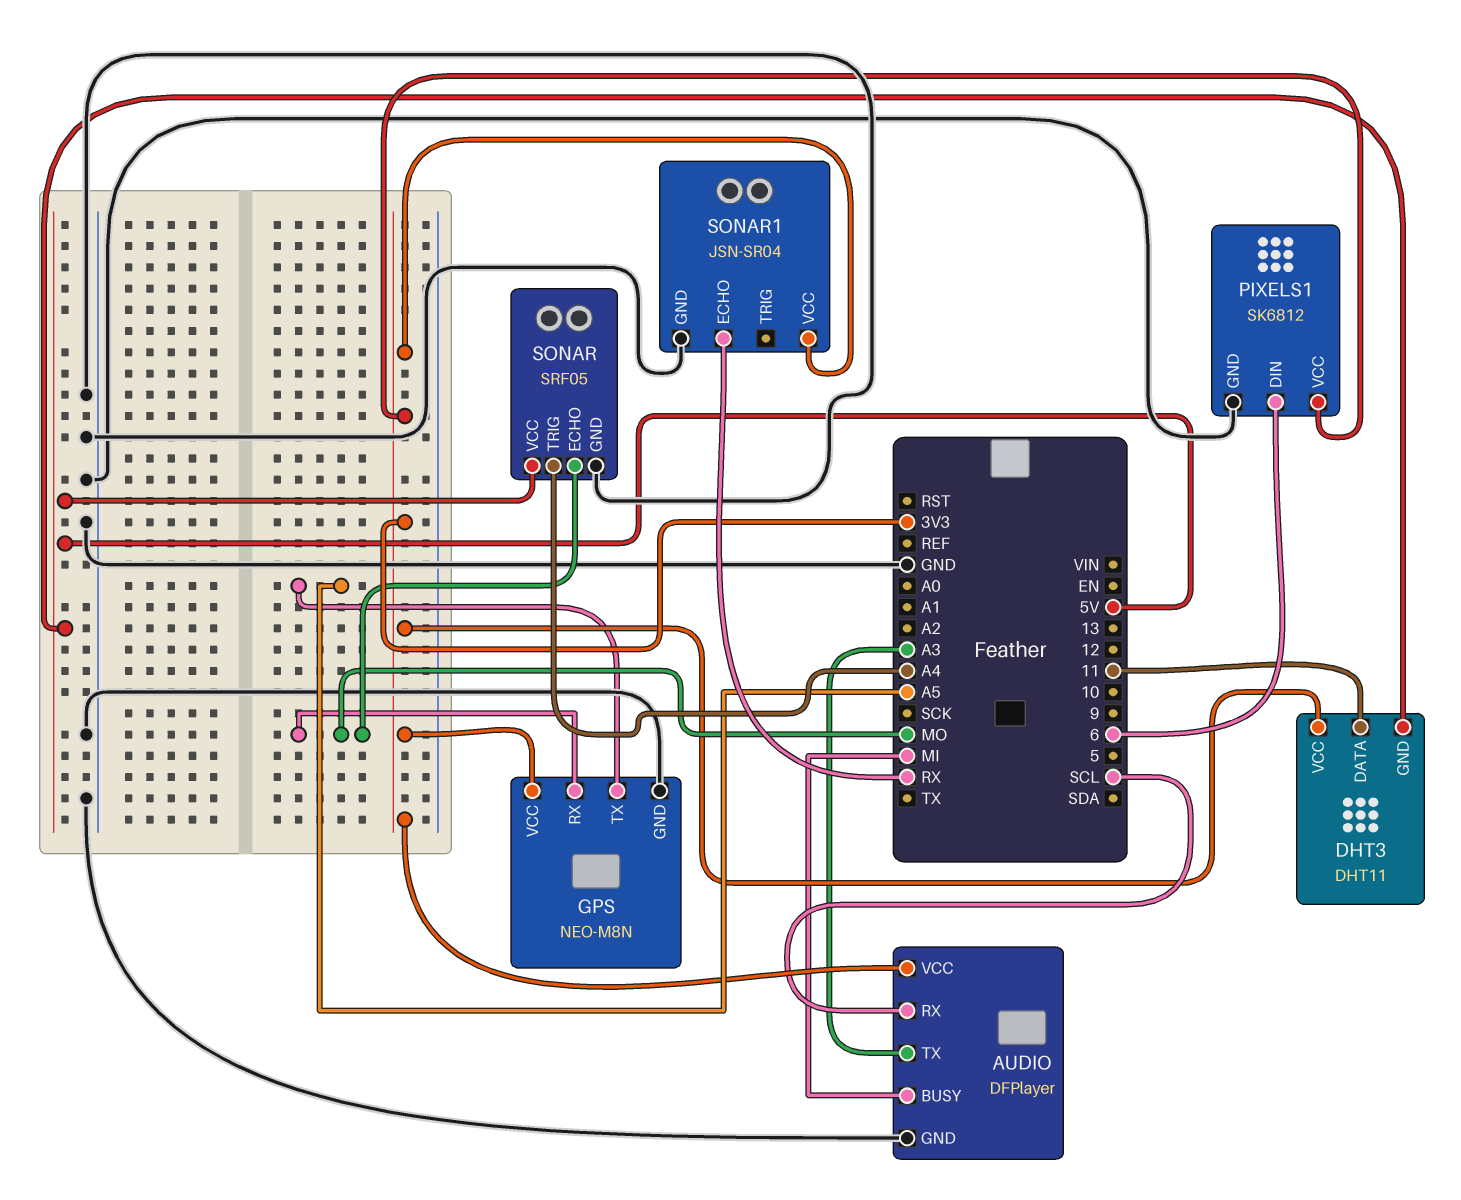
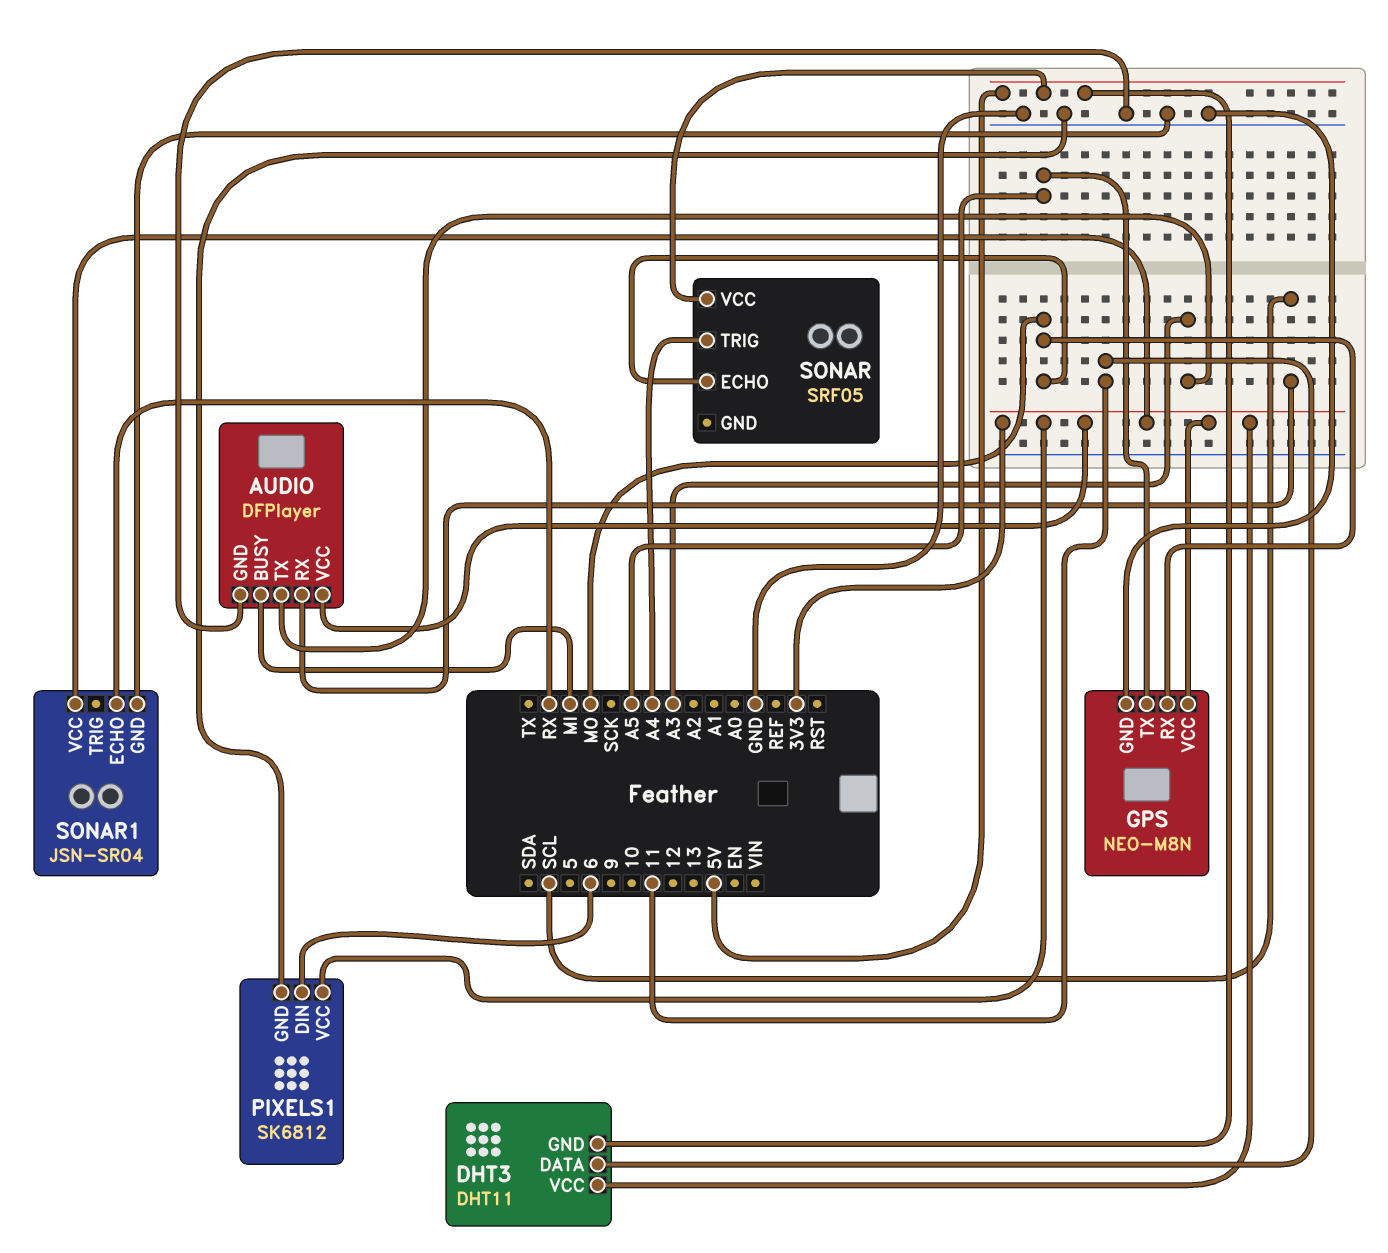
SONAR pin GND: GND -> none

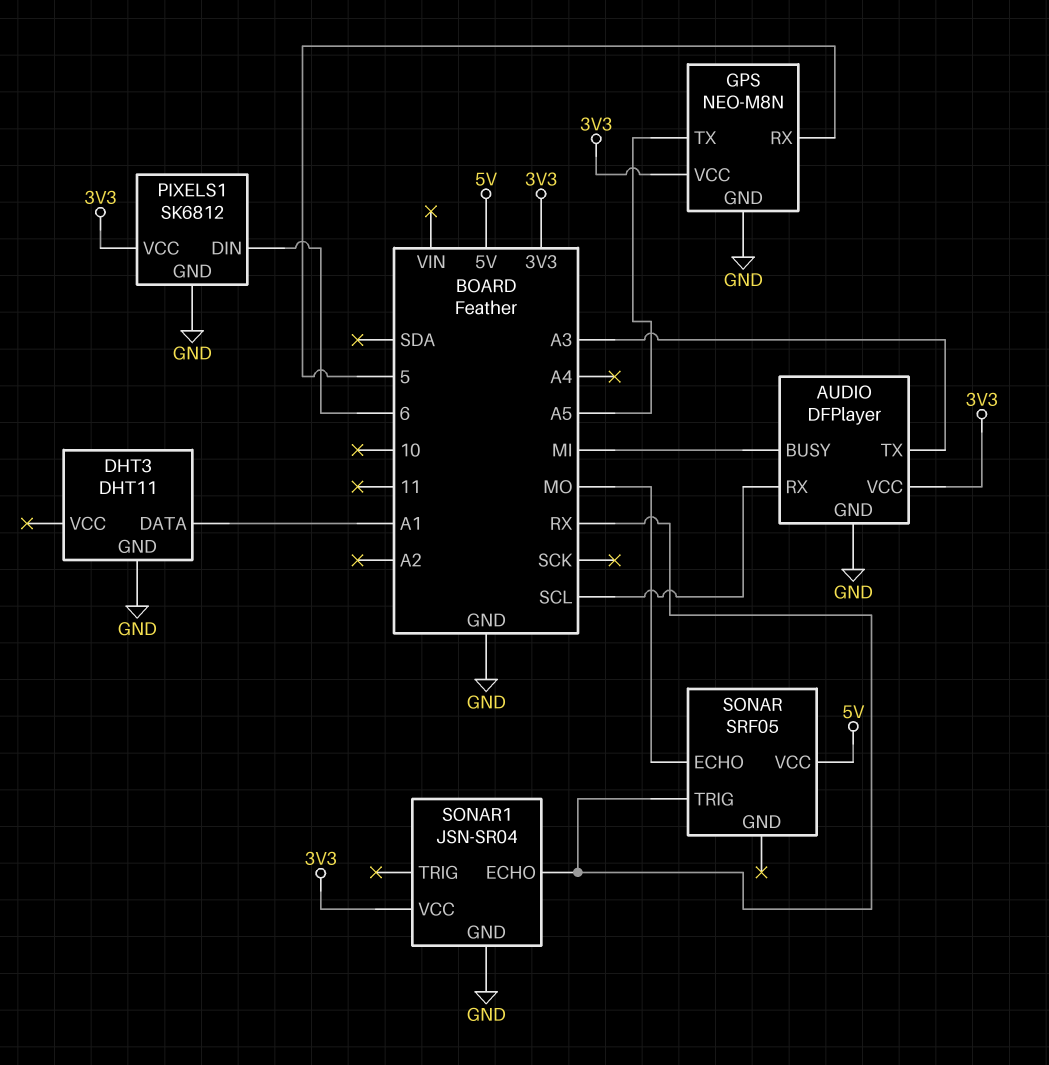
DHT3 pin DATA: 11 -> A1
DHT3 pin GND: 5V -> GND
DHT3 pin VCC: 3V3 -> none
GPS pin RX: MO -> 5
SONAR pin TRIG: A4 -> RX

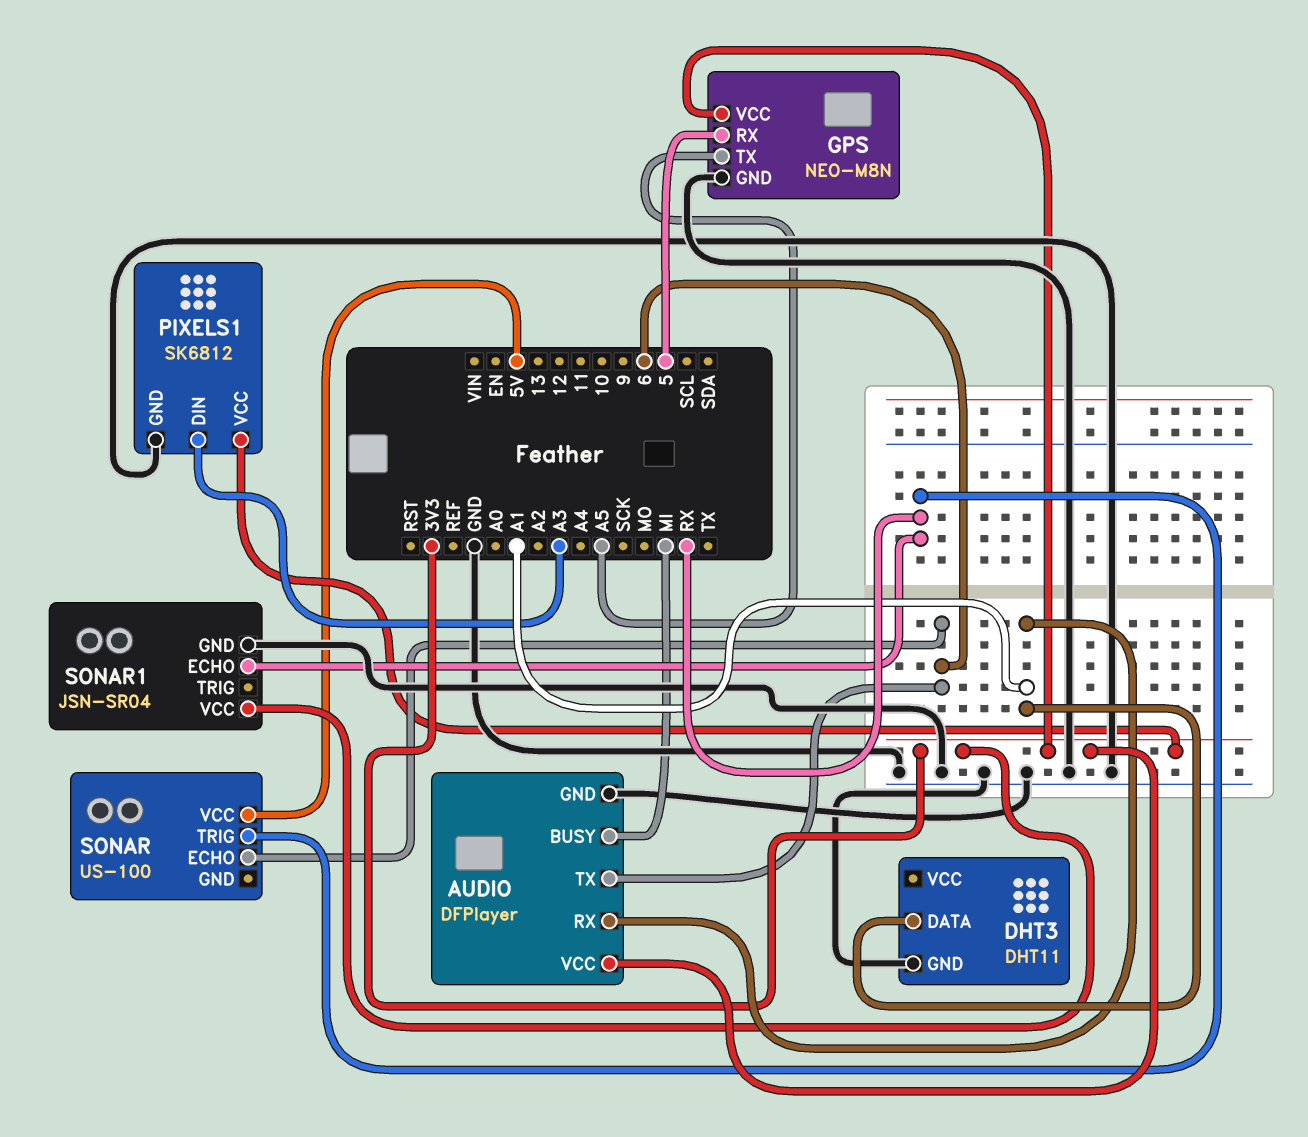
AUDIO pin RX: SCL -> A1
AUDIO pin TX: A3 -> 6
PIXELS1 pin DIN: 6 -> A3
SONAR: SRF05 -> US-100
SONAR pin ECHO: MO -> 6

